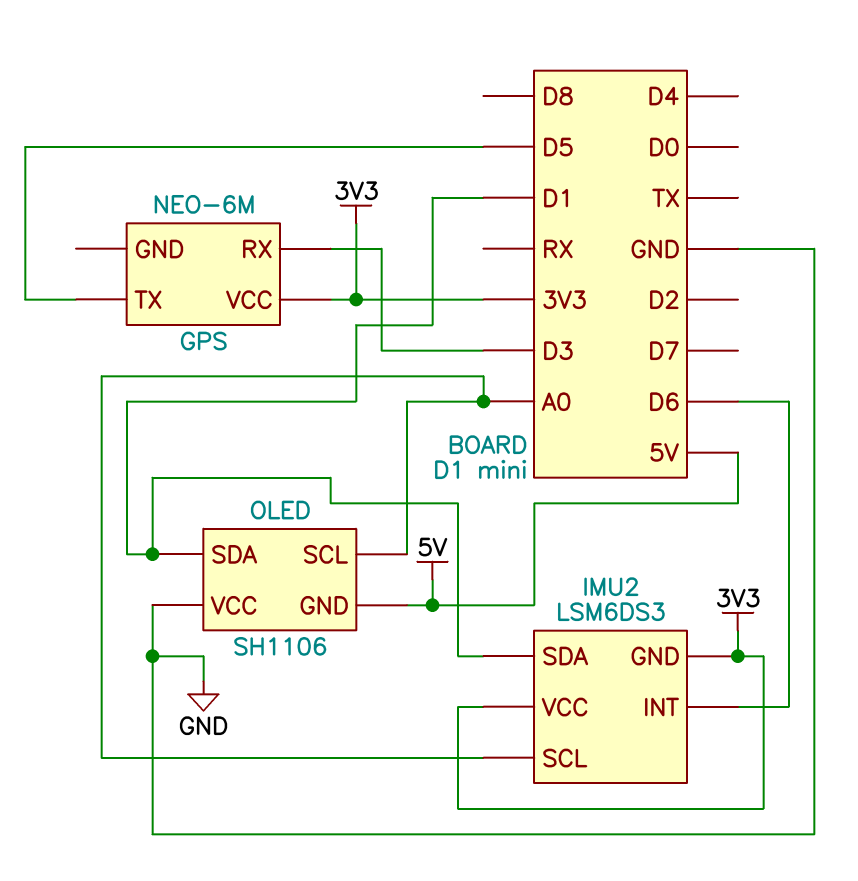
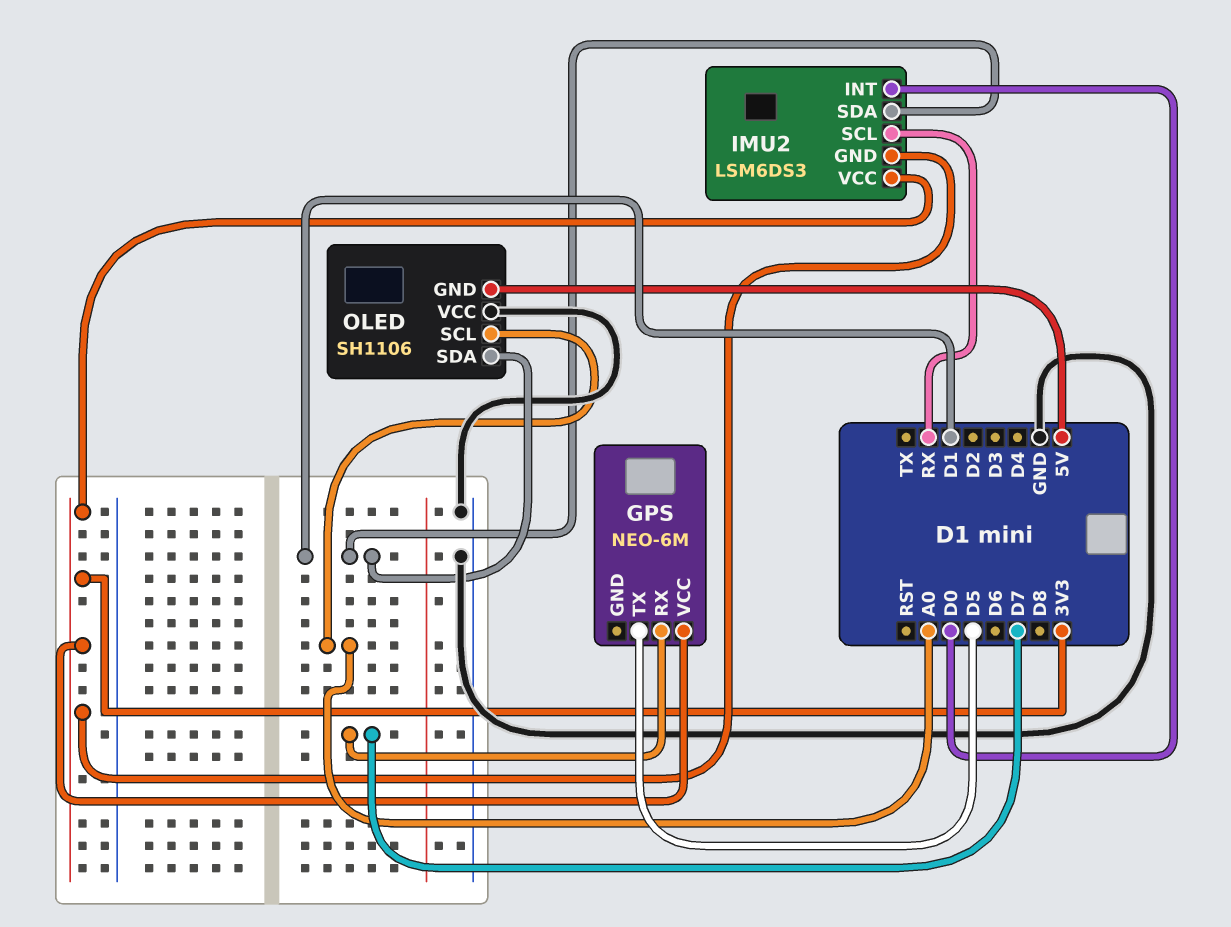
GPS pin RX: D3 -> D7
IMU2 pin INT: D6 -> D0
IMU2 pin SCL: A0 -> RX

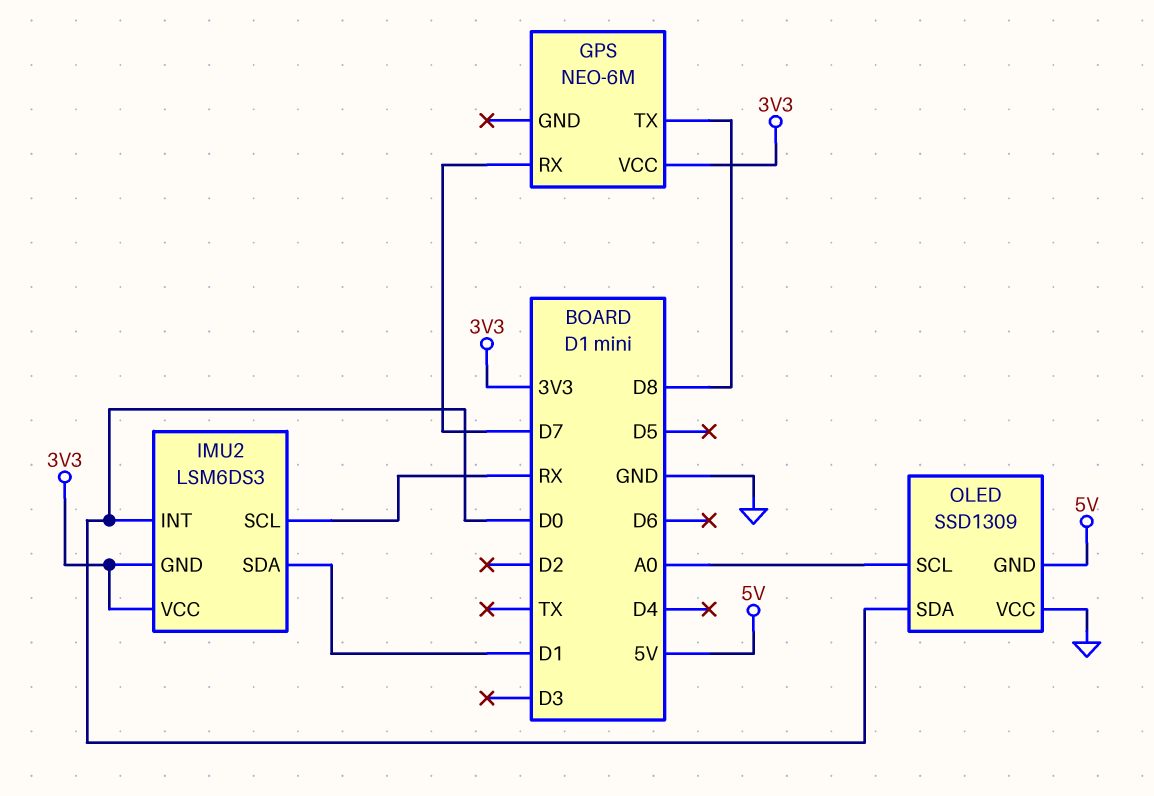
GPS pin TX: D5 -> D8
OLED: SH1106 -> SSD1309
OLED pin SDA: D1 -> D0

